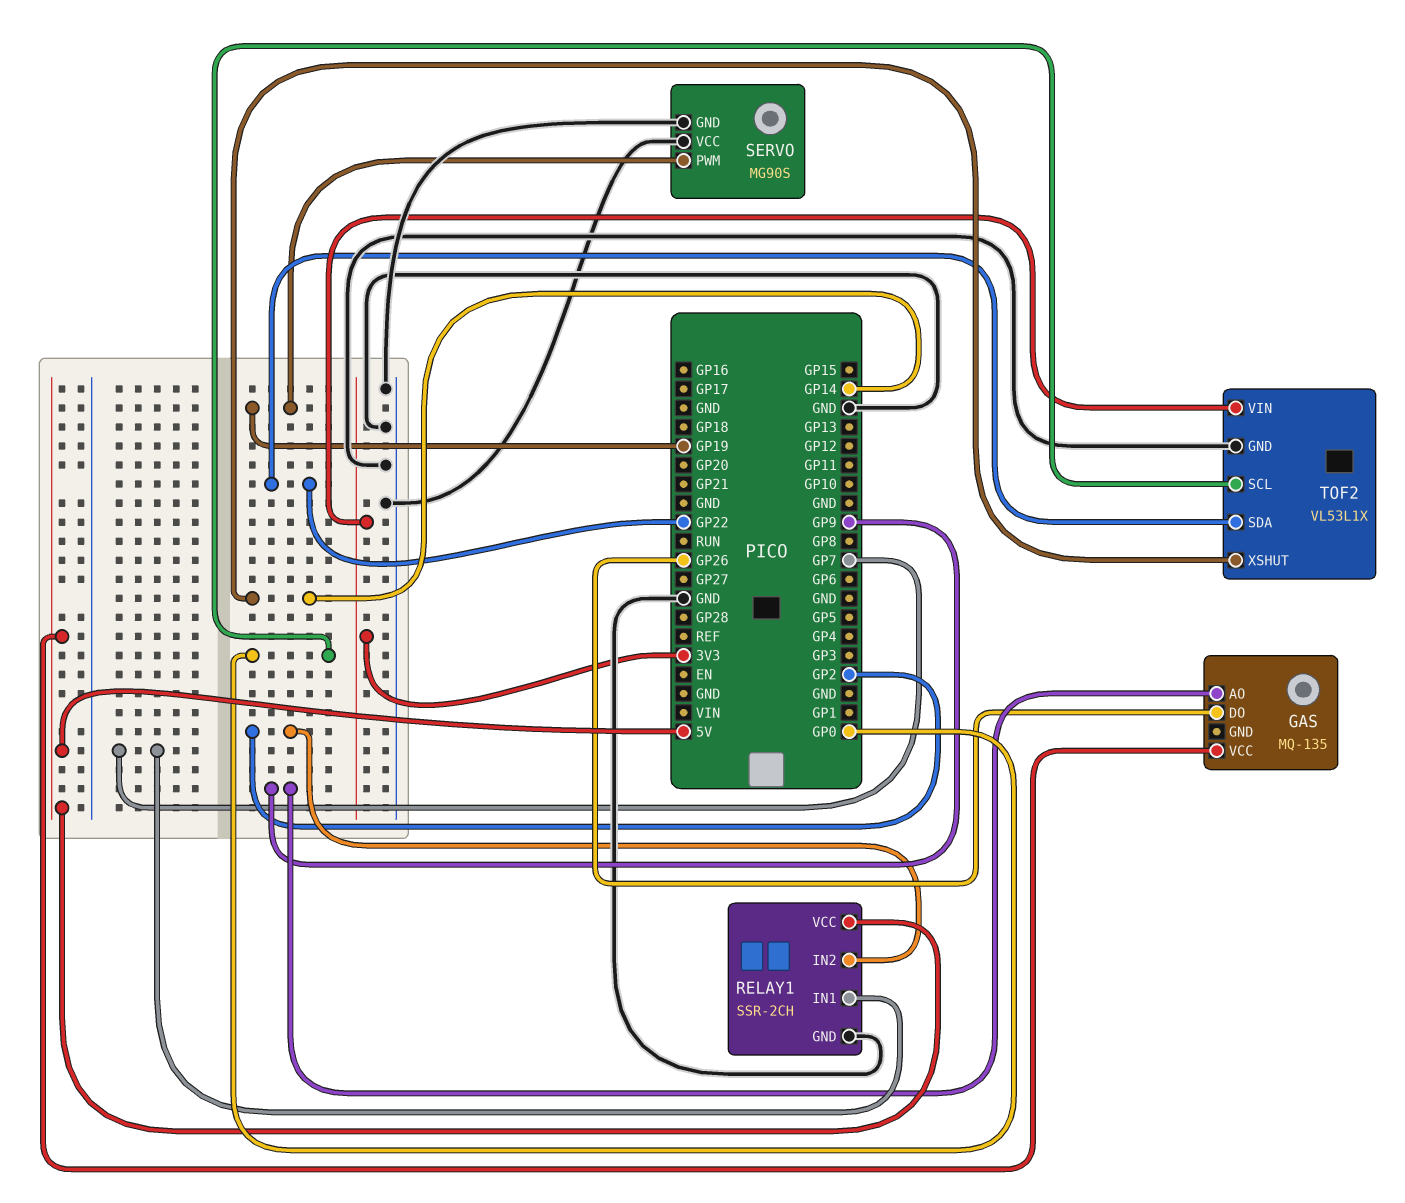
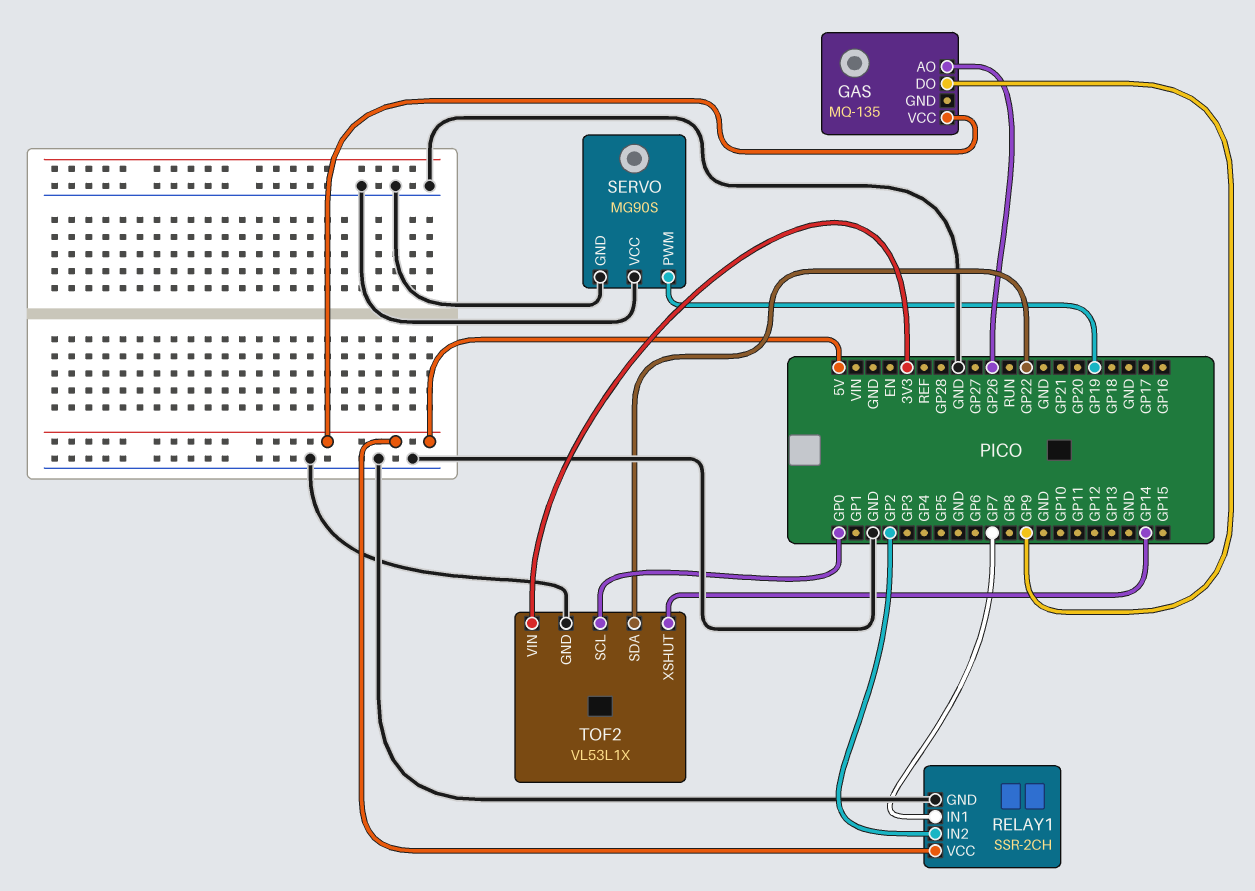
GAS pin AO: GP9 -> GP26
GAS pin DO: GP26 -> GP9

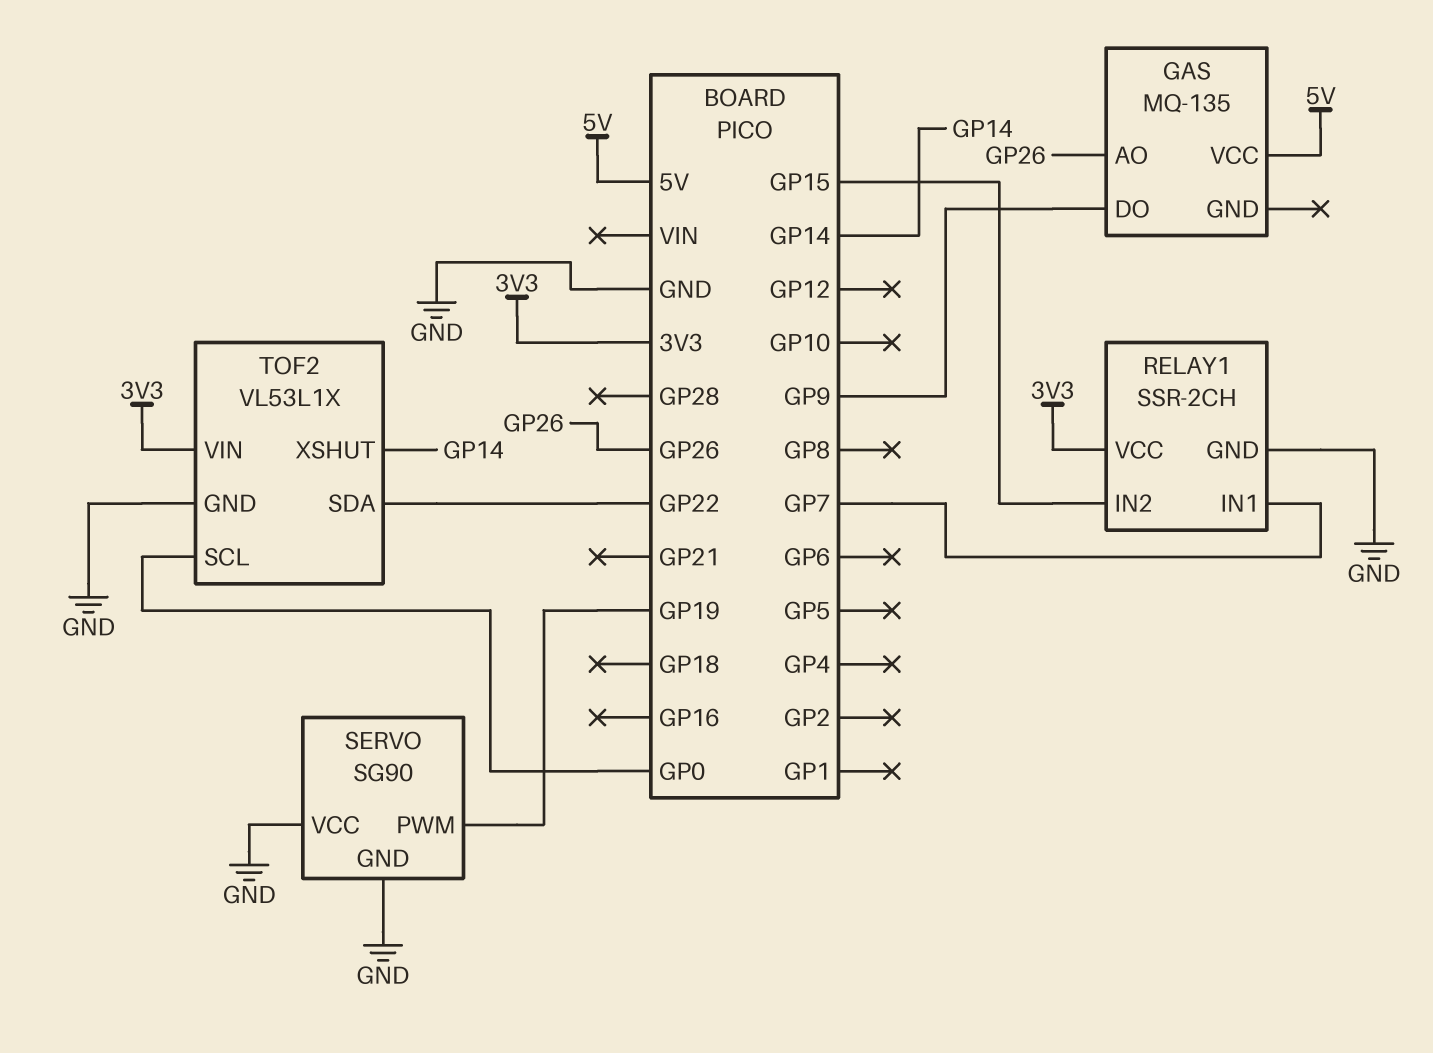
RELAY1 pin IN2: GP2 -> GP15
RELAY1 pin VCC: 5V -> 3V3
SERVO: MG90S -> SG90

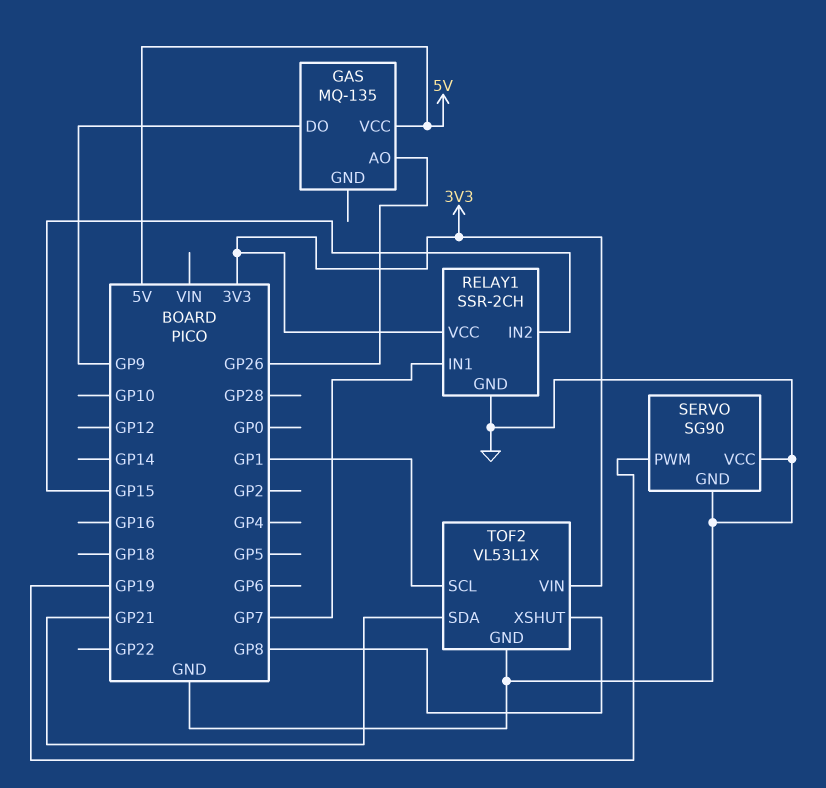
TOF2 pin SCL: GP0 -> GP1
TOF2 pin SDA: GP22 -> GP21
TOF2 pin XSHUT: GP14 -> GP8

